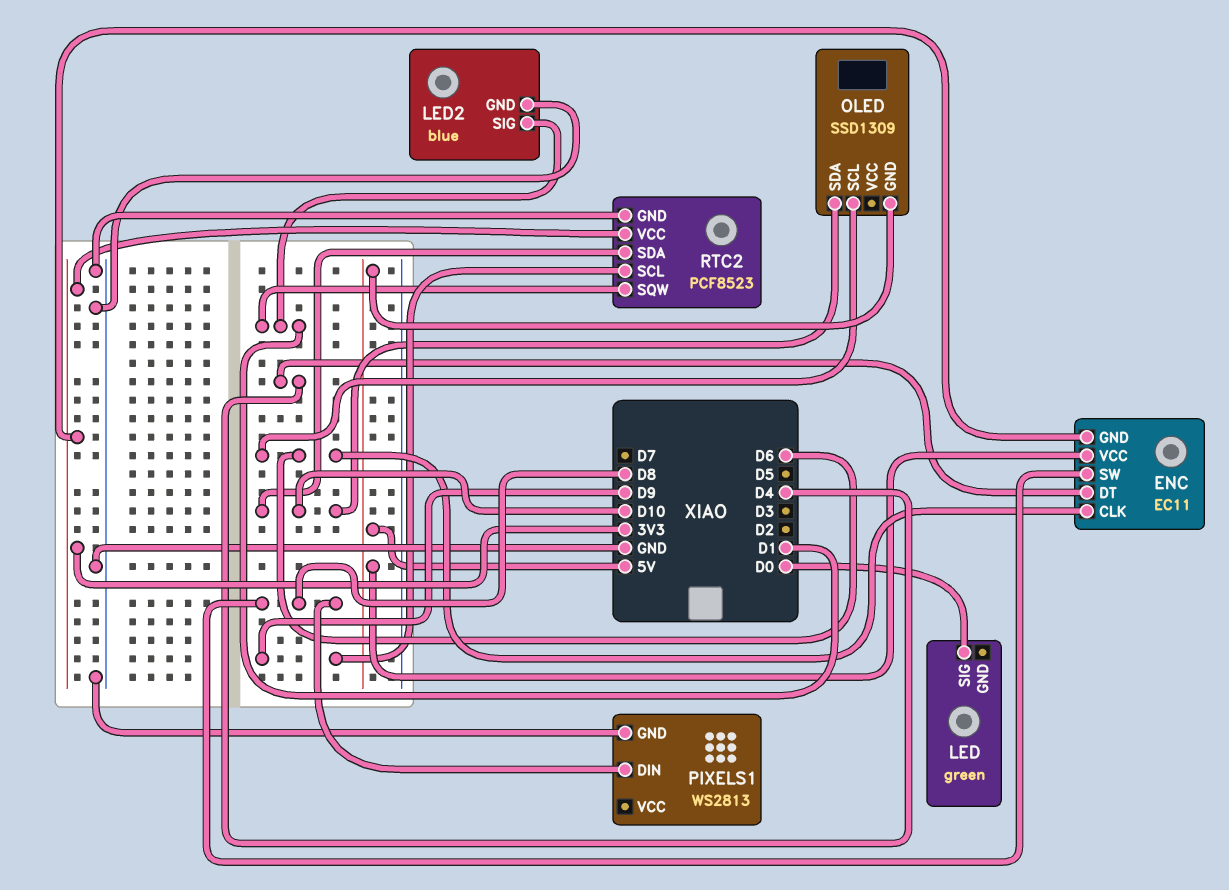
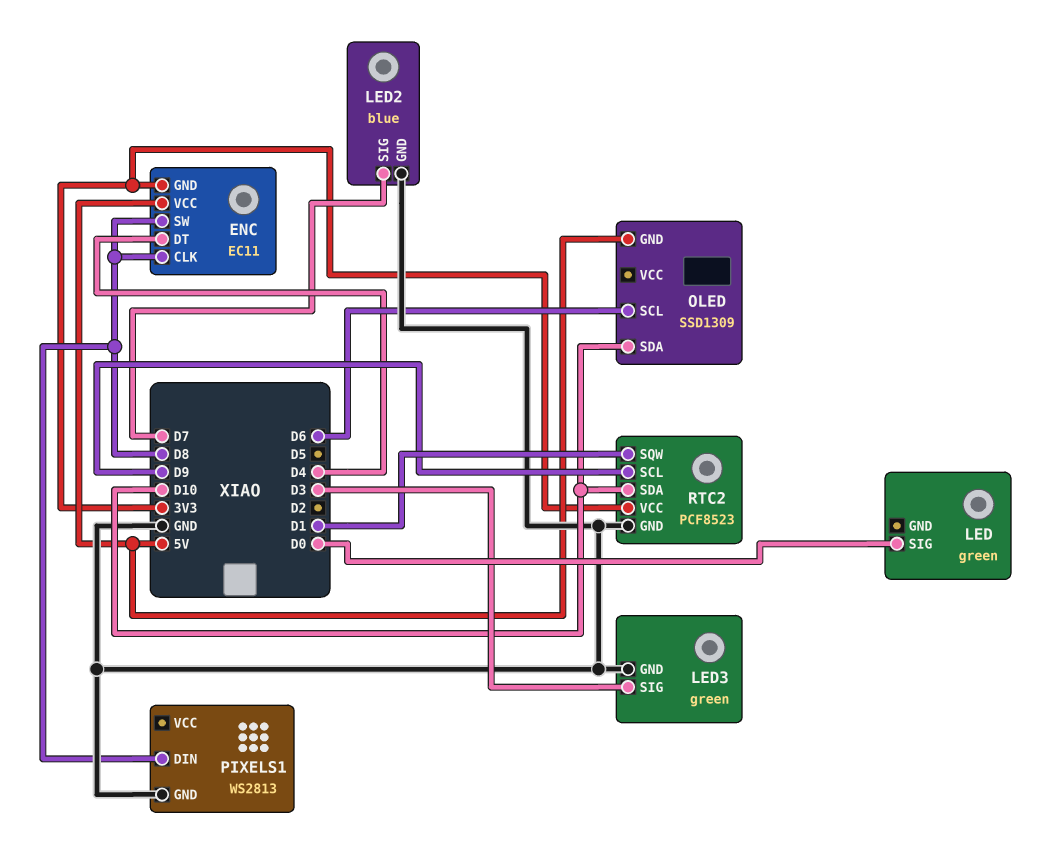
ENC pin CLK: D6 -> D8
LED2 pin SIG: D1 -> D7
LED3: none -> green
LED3 pin GND: none -> GND
LED3 pin SIG: none -> D3

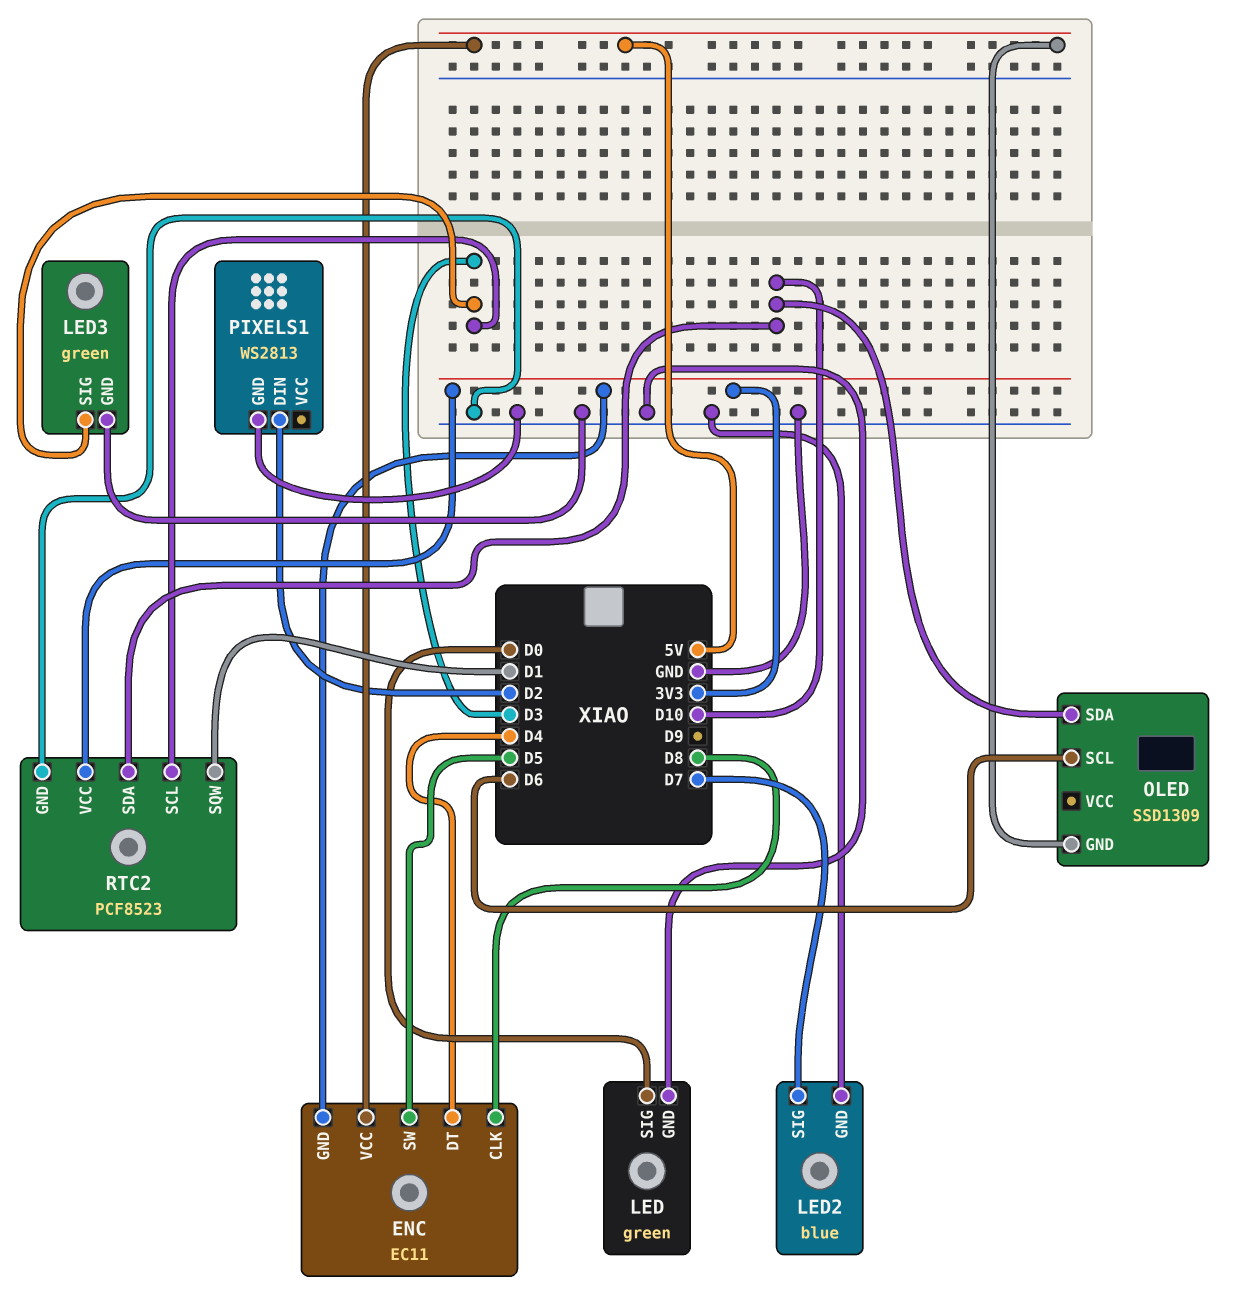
ENC pin SW: D8 -> D5
LED pin GND: none -> GND
PIXELS1 pin DIN: D8 -> D2
RTC2 pin SCL: D9 -> D3

